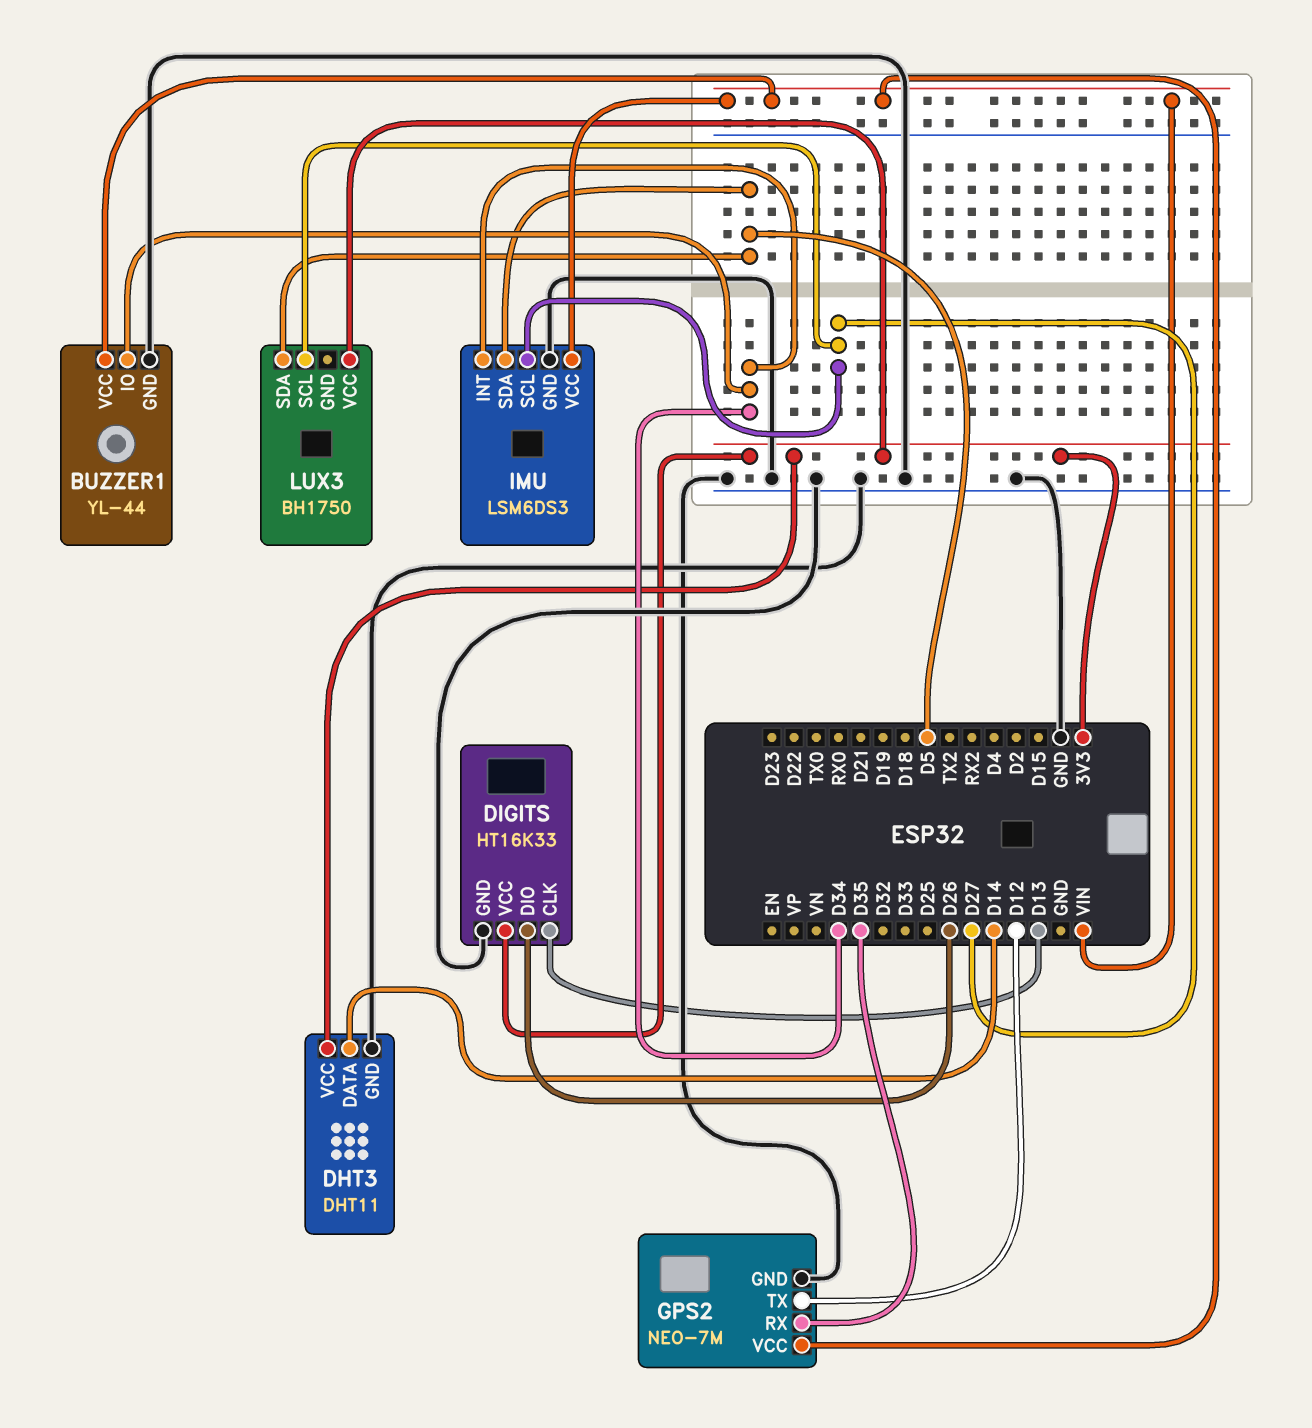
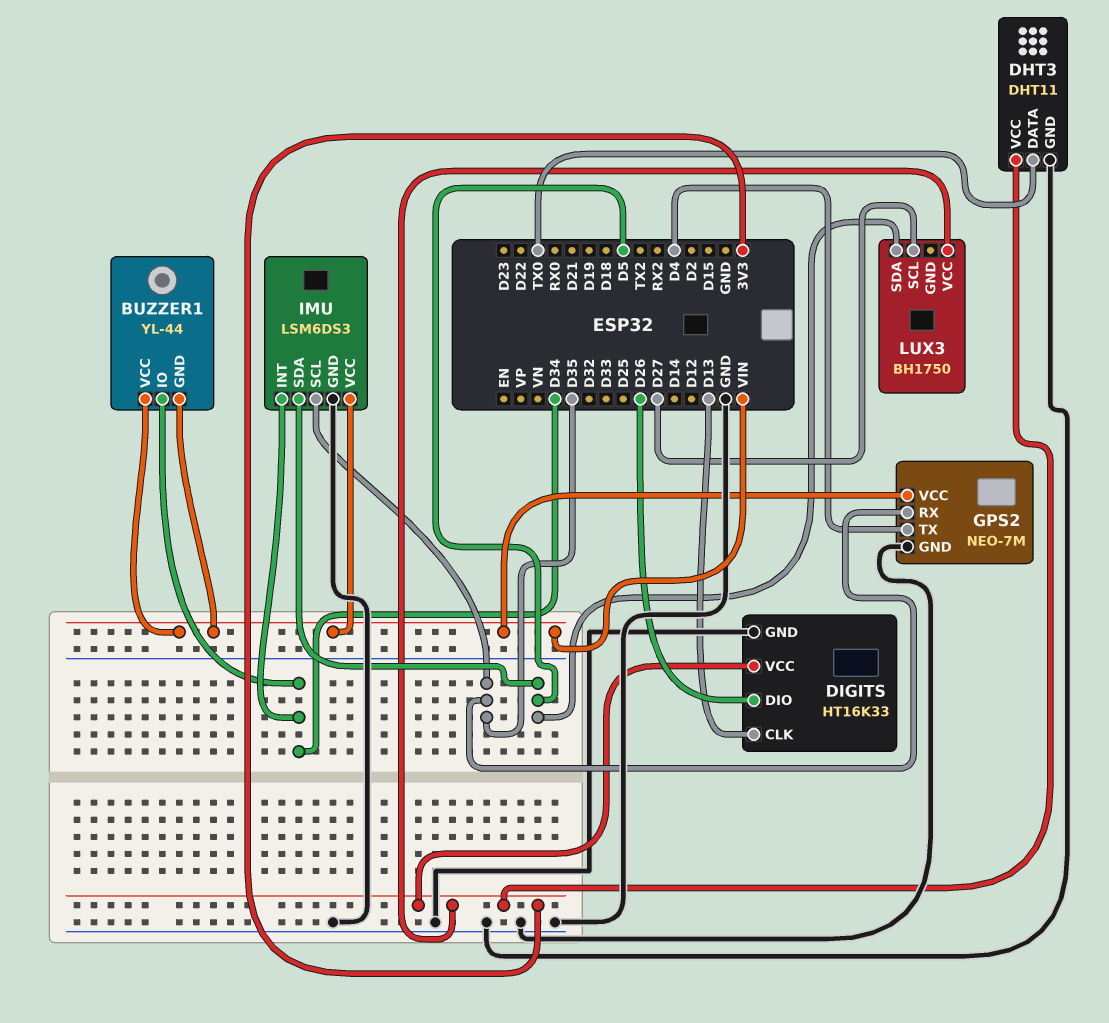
BUZZER1 pin GND: GND -> VIN
DHT3 pin DATA: D14 -> TX0
GPS2 pin TX: D12 -> D4
IMU pin SCL: D27 -> D35

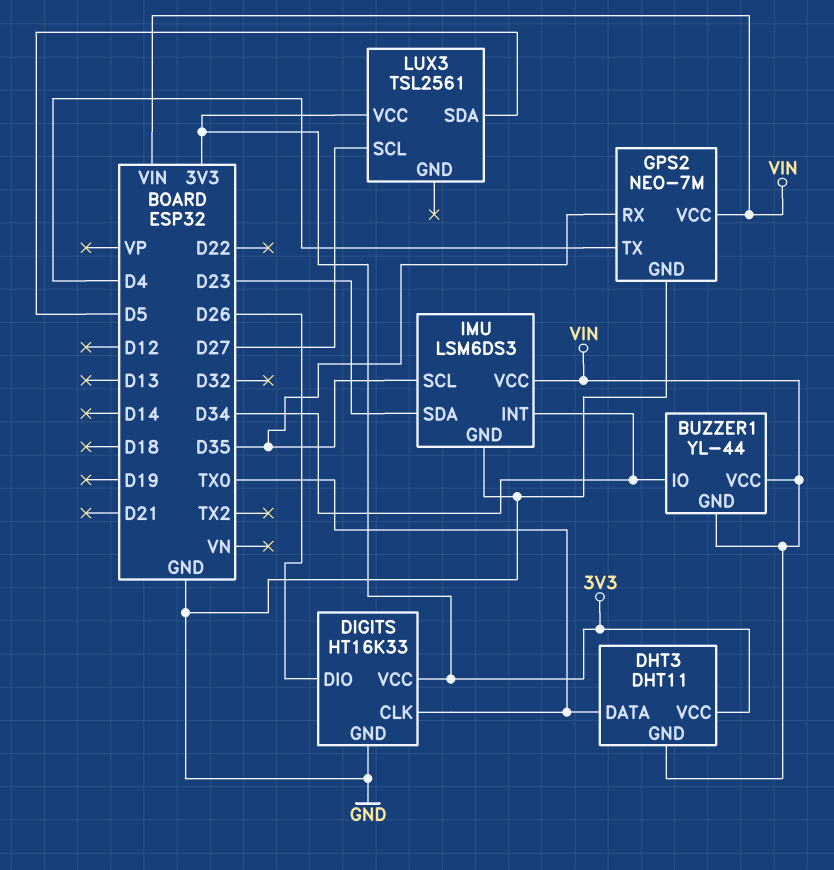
DHT3 pin GND: GND -> VIN
DIGITS pin CLK: D13 -> TX0
IMU pin SDA: D5 -> D23
LUX3: BH1750 -> TSL2561

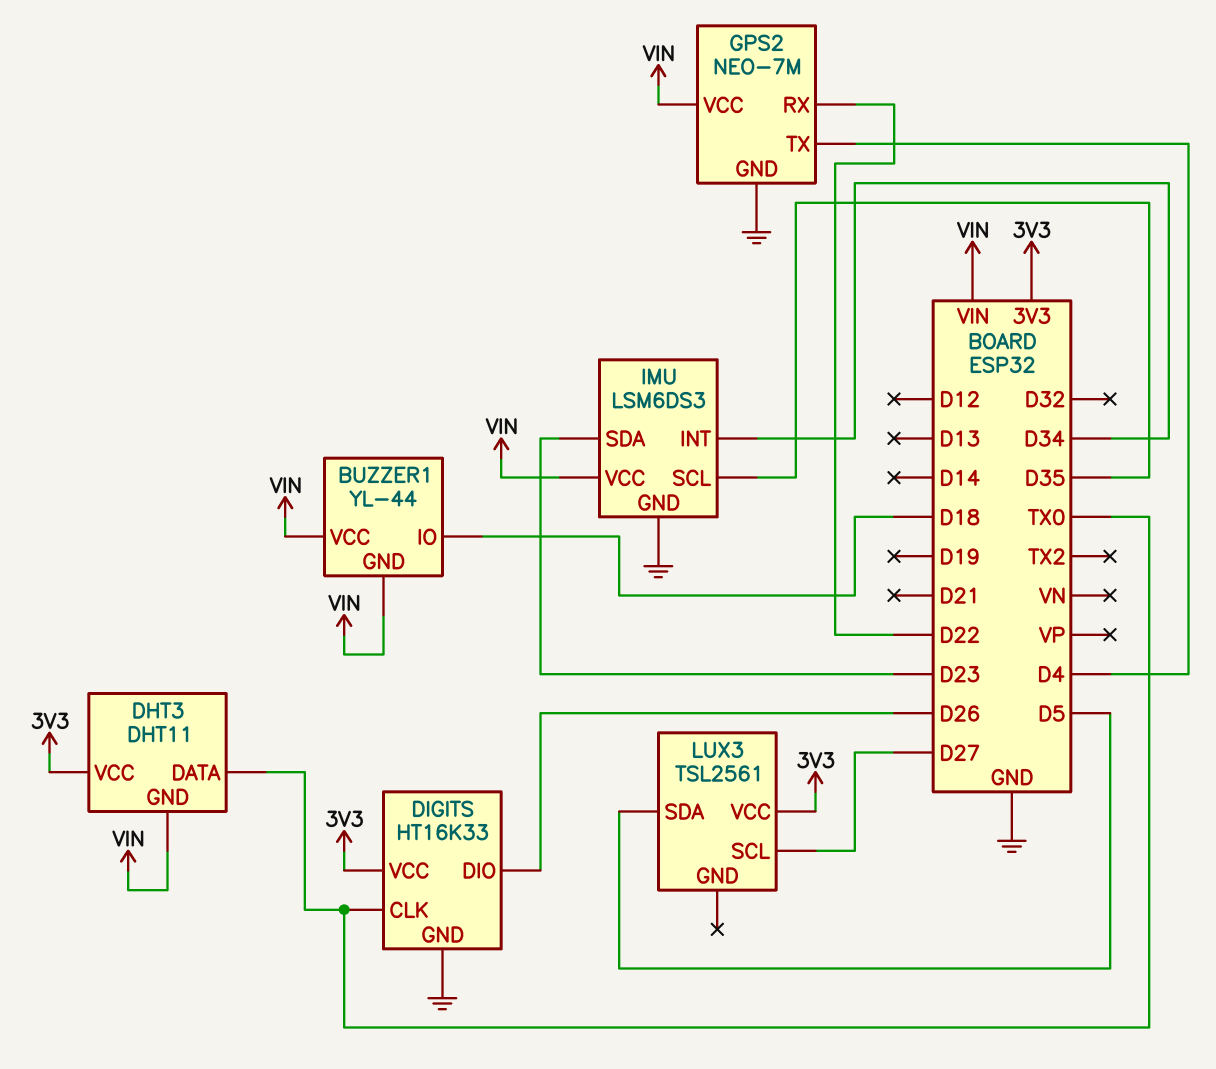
BUZZER1 pin IO: D34 -> D18
GPS2 pin RX: D35 -> D22

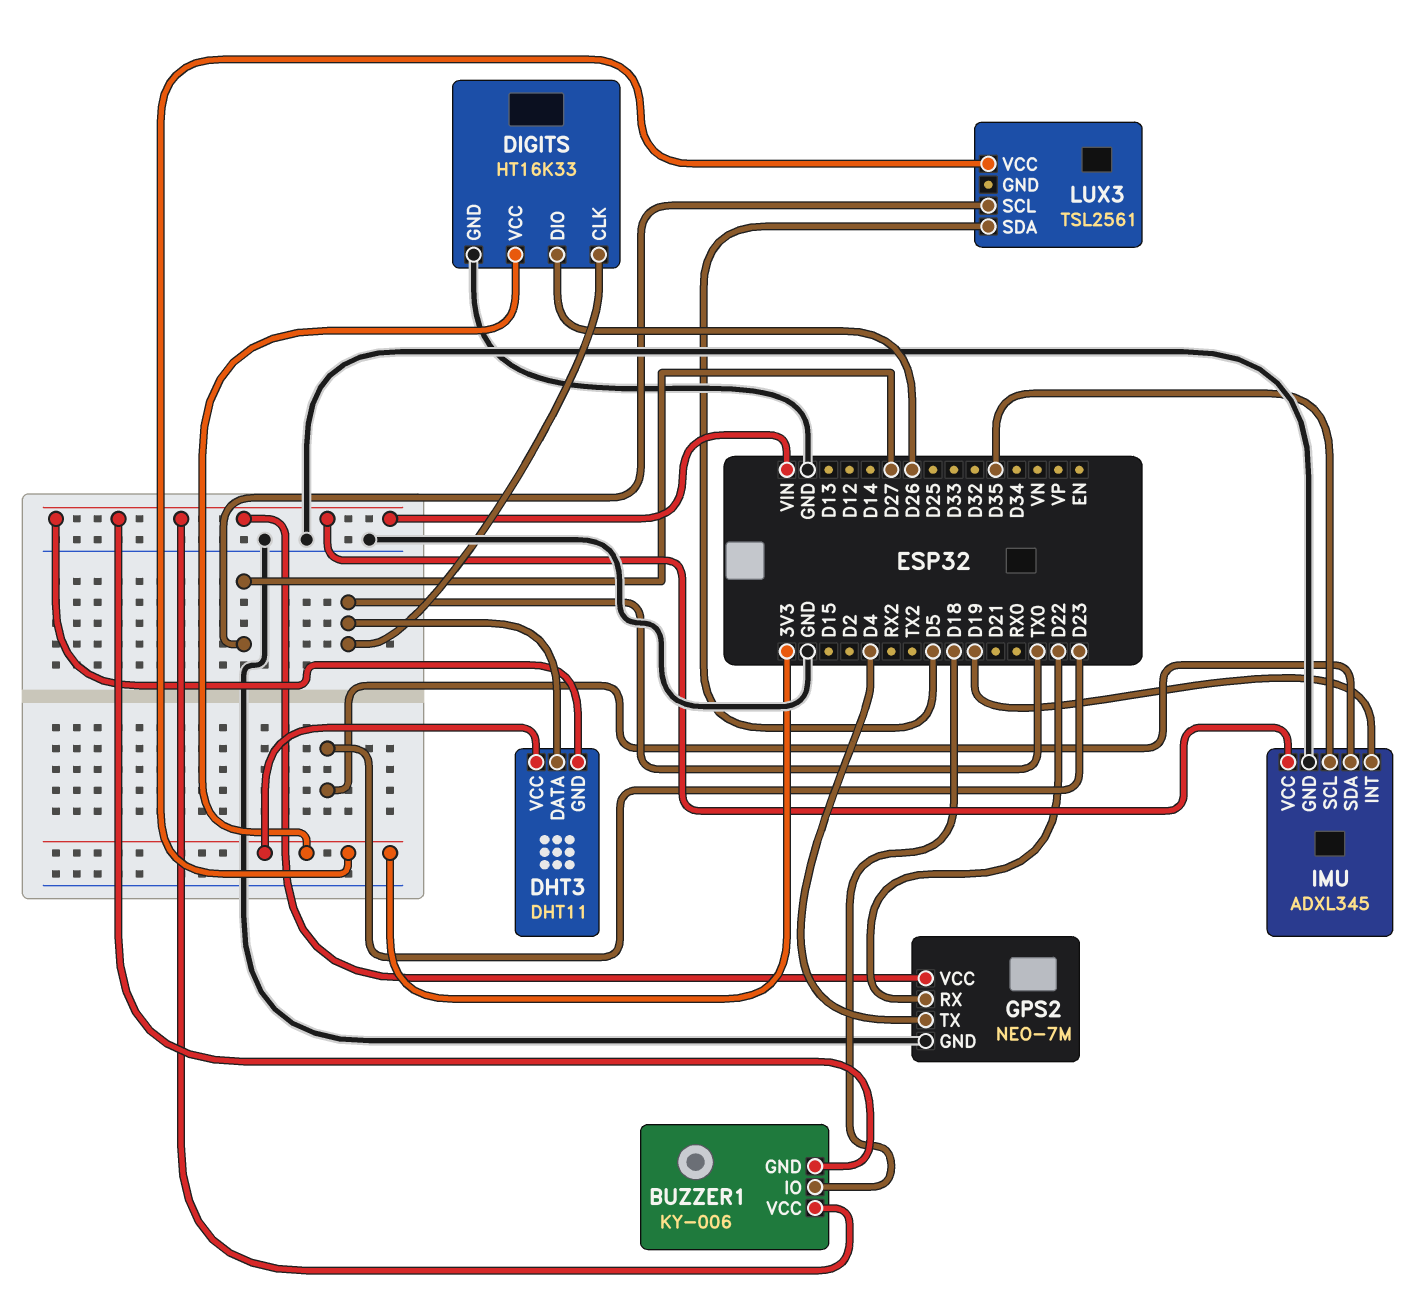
BUZZER1: YL-44 -> KY-006
IMU: LSM6DS3 -> ADXL345
IMU pin INT: D34 -> D19

